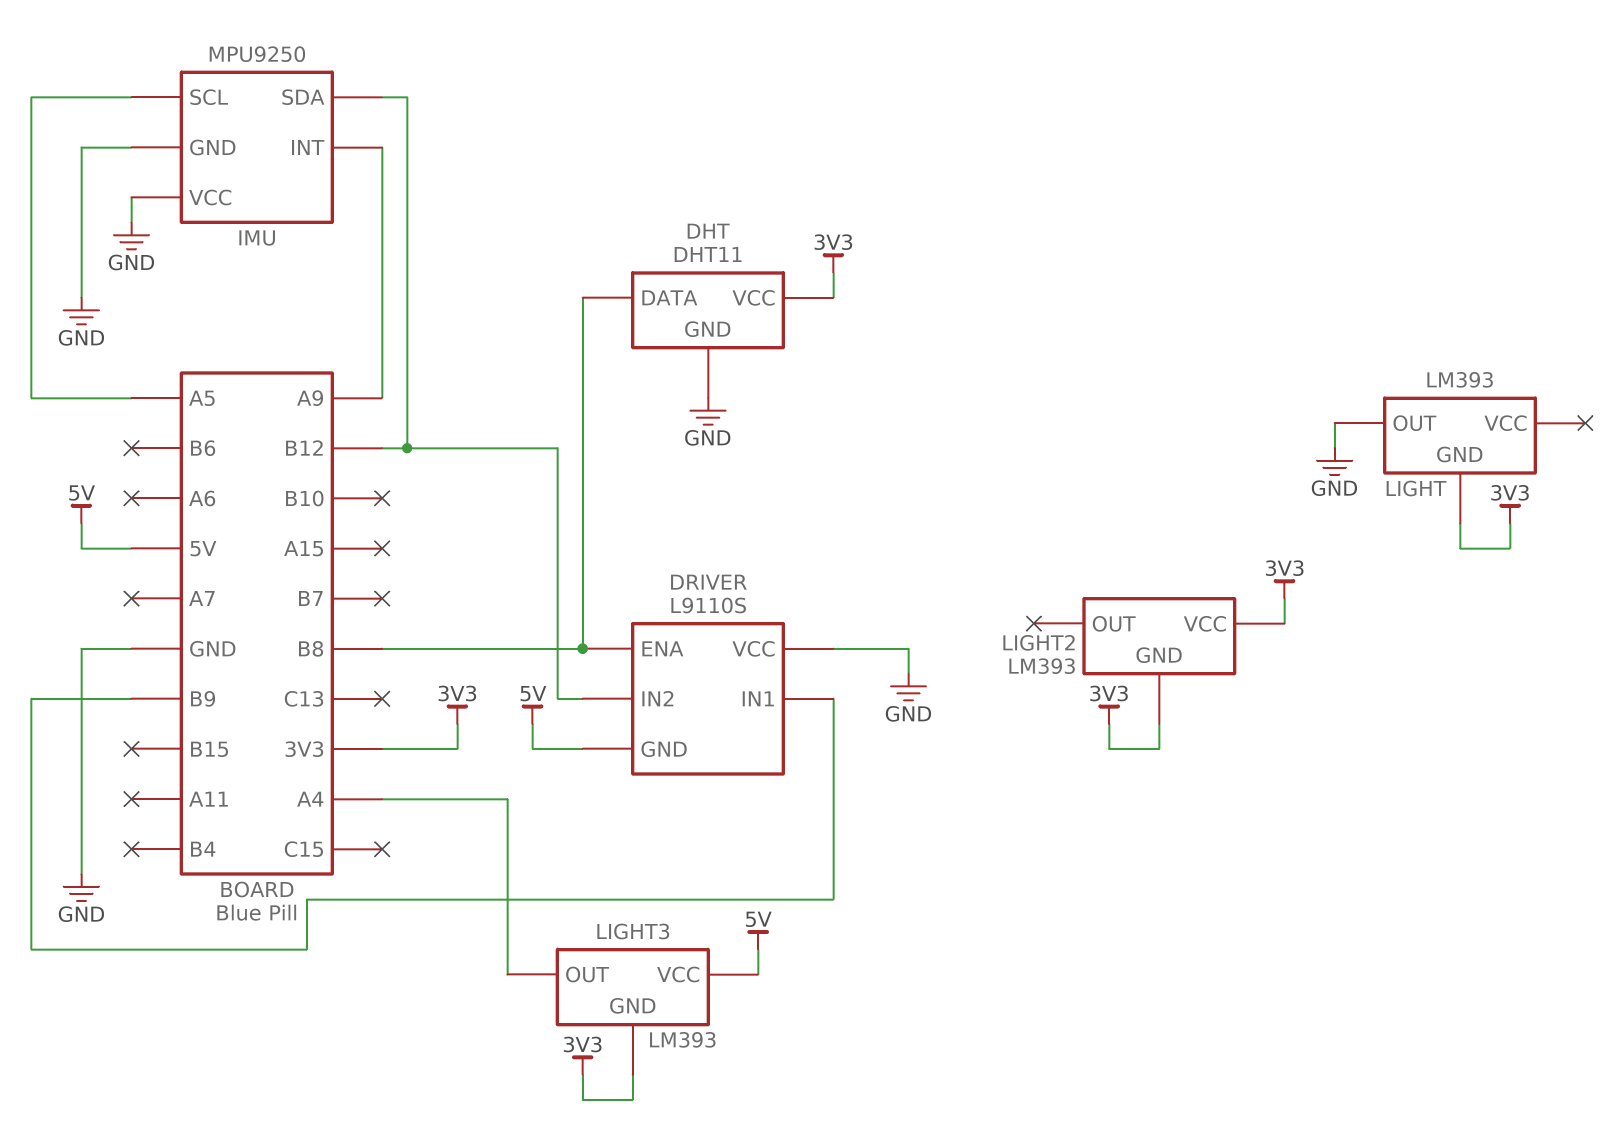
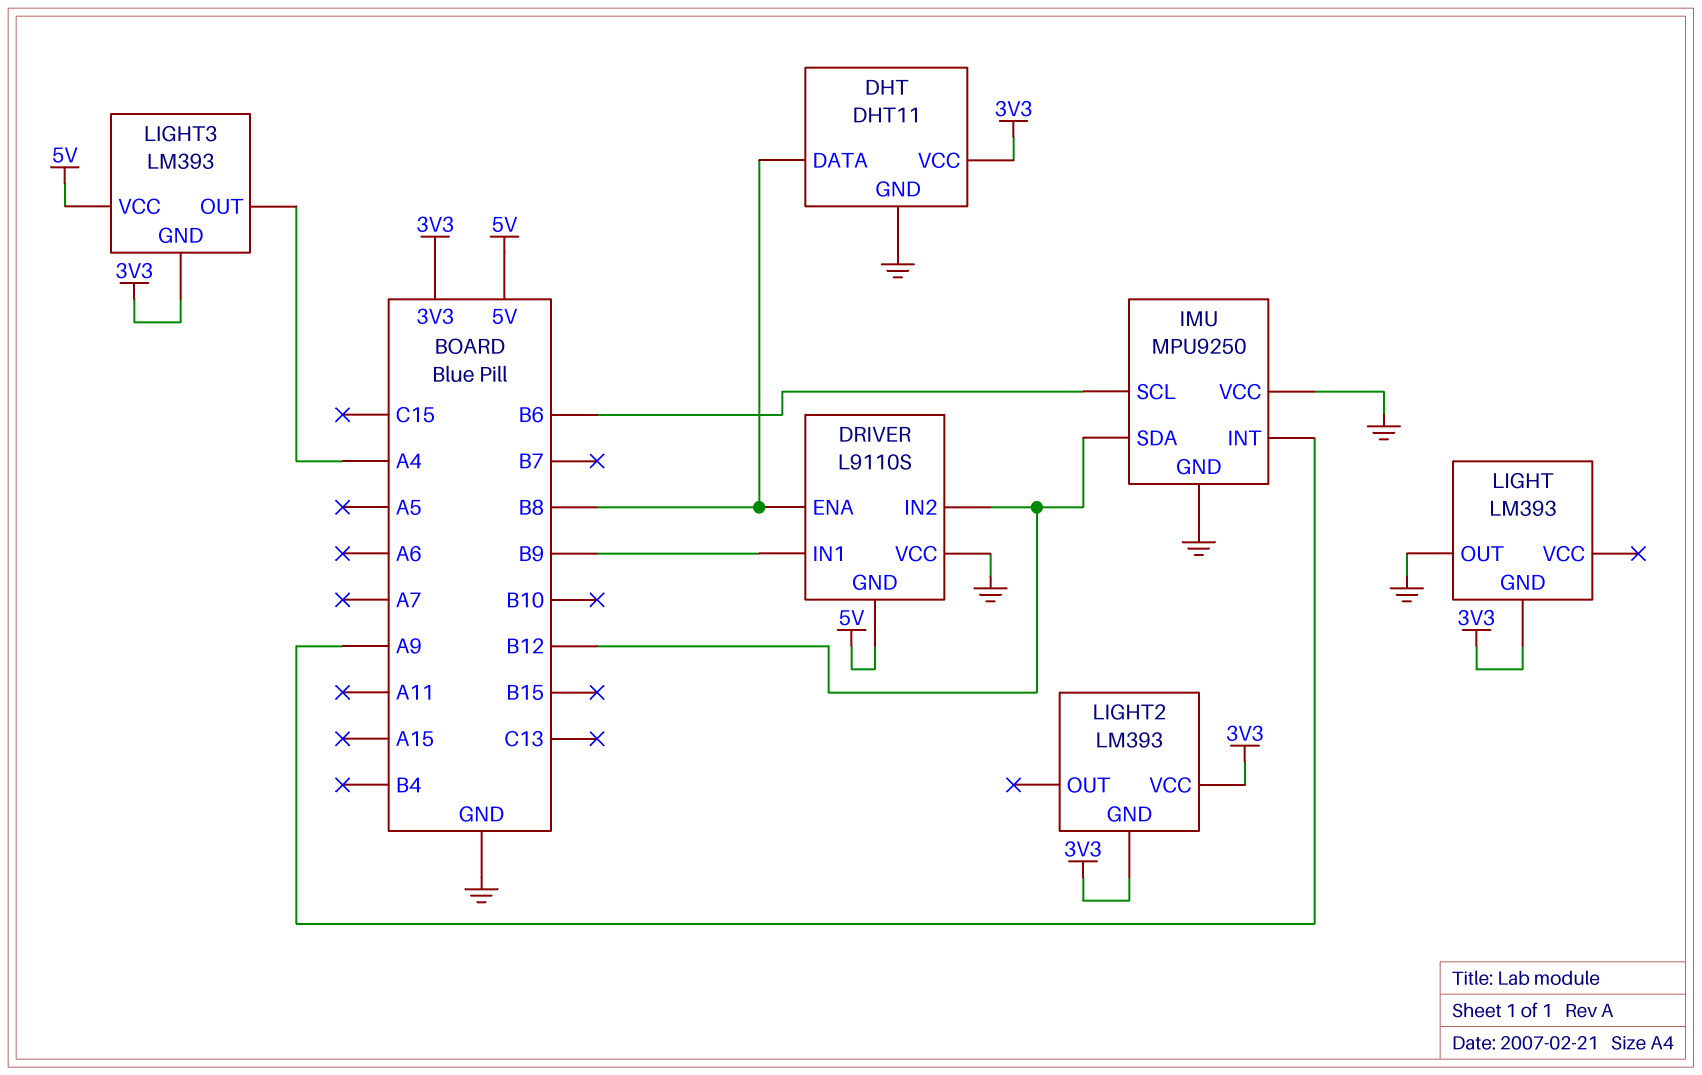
IMU pin SCL: A5 -> B6

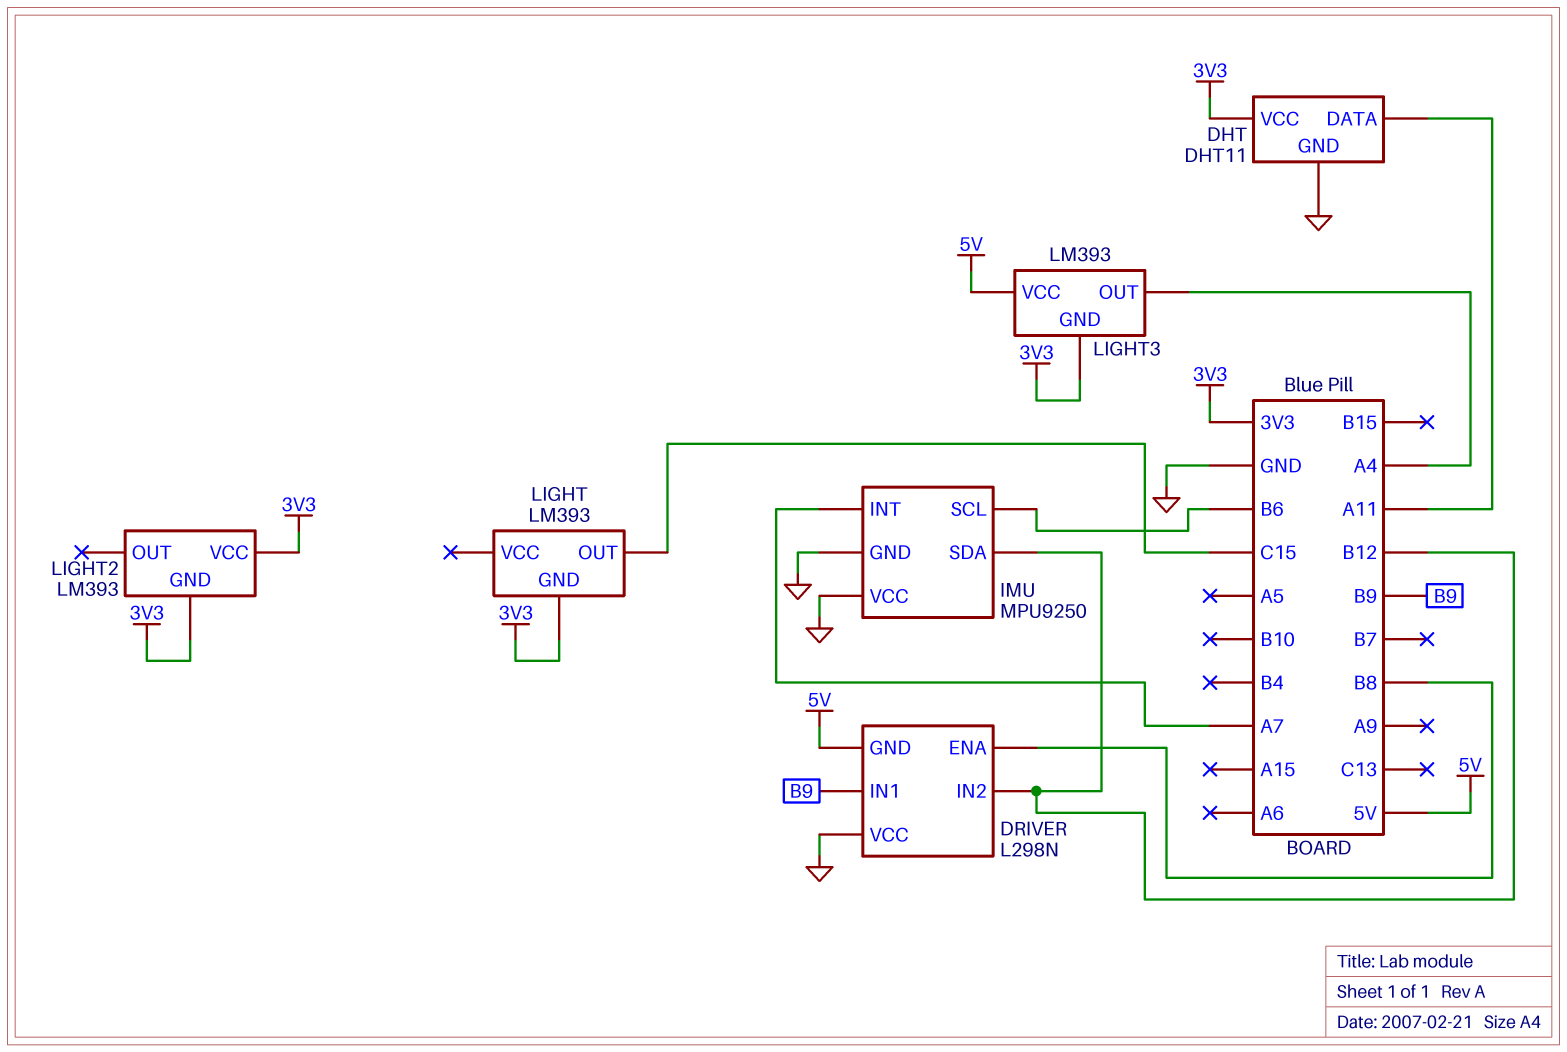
DHT pin DATA: B8 -> A11
DRIVER: L9110S -> L298N
IMU pin INT: A9 -> A7
LIGHT pin OUT: GND -> C15

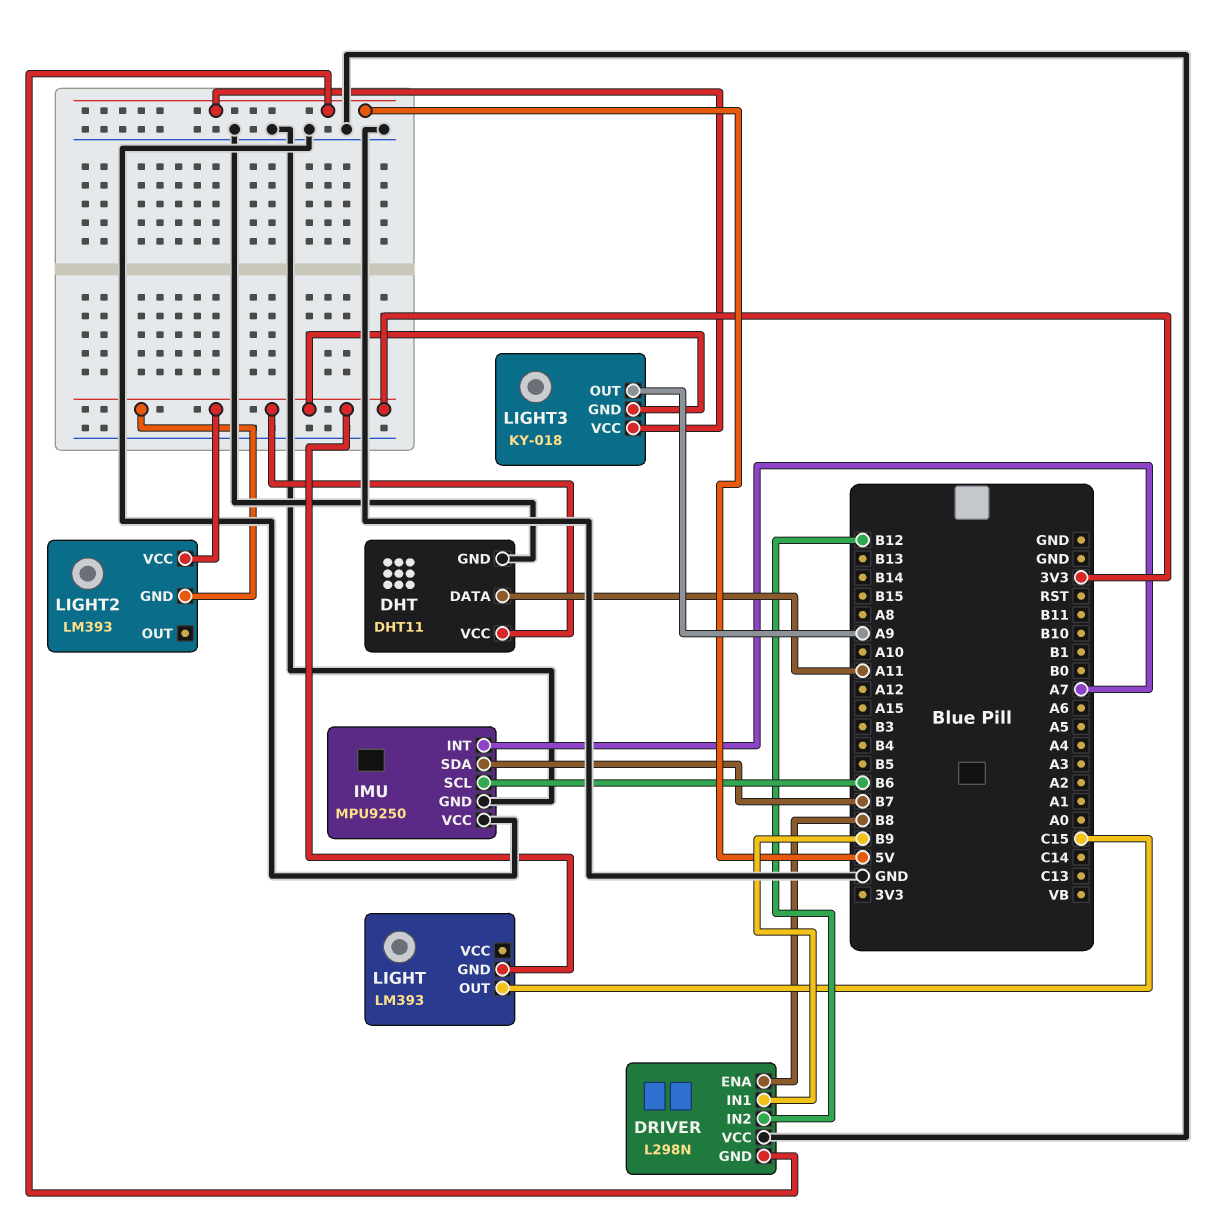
IMU pin SDA: B12 -> B7
LIGHT3: LM393 -> KY-018
LIGHT3 pin OUT: A4 -> A9

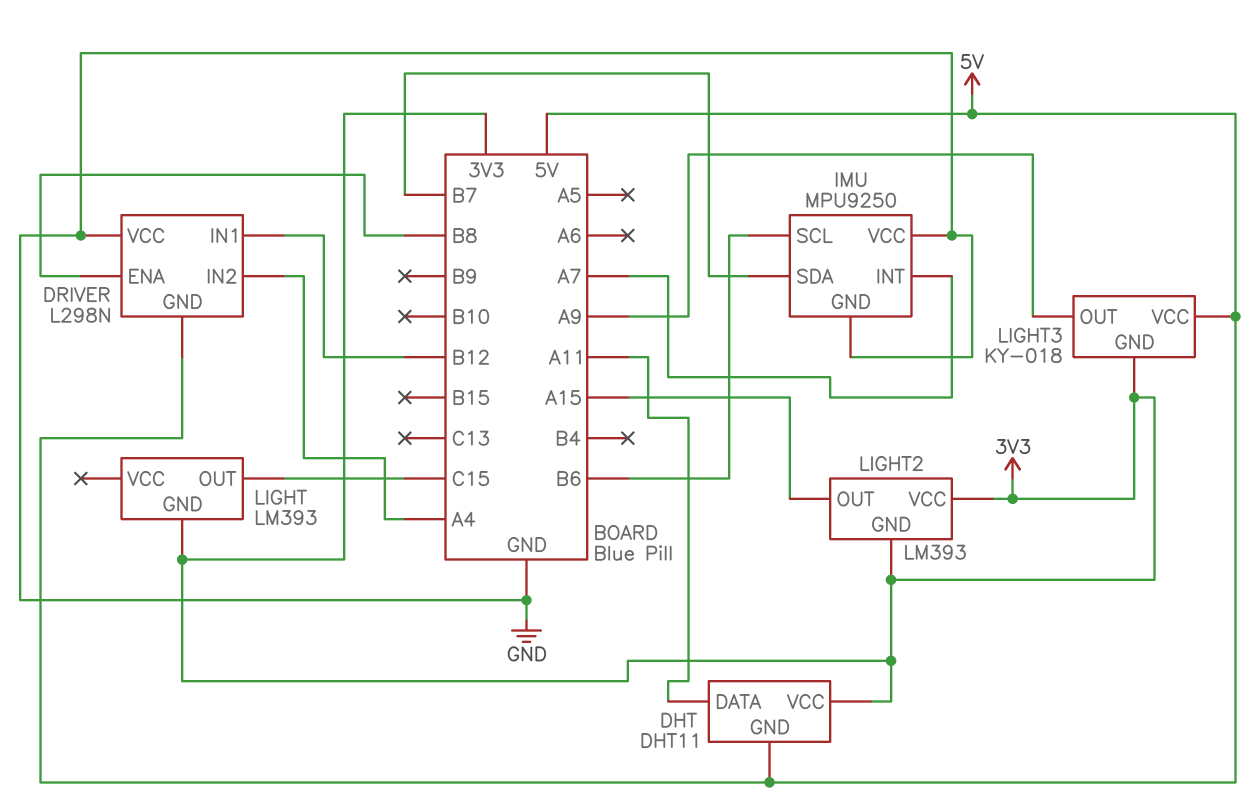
DHT pin GND: GND -> 5V
DRIVER pin IN1: B9 -> B12
DRIVER pin IN2: B12 -> A4
LIGHT2 pin OUT: none -> A15

